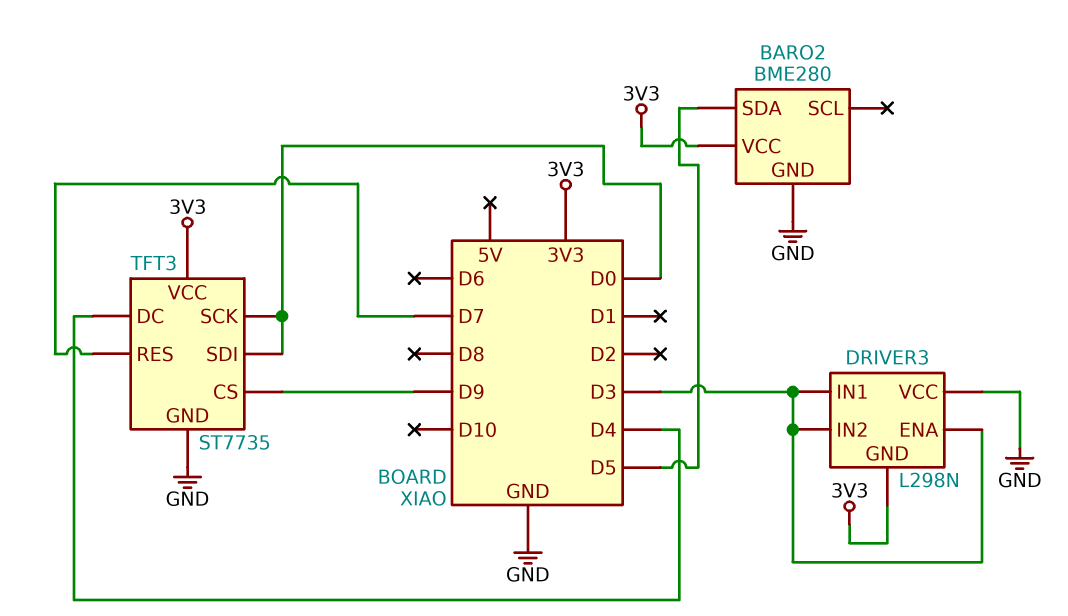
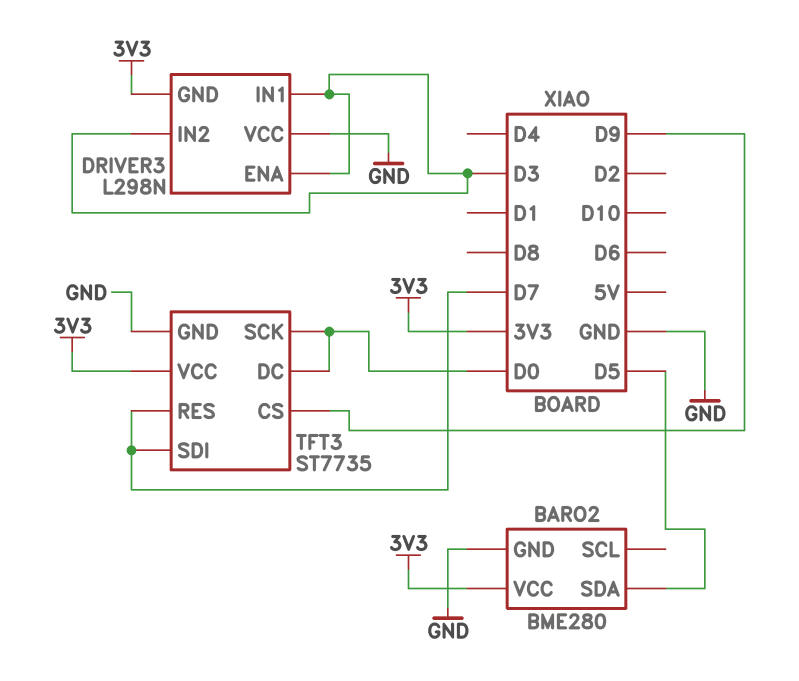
TFT3 pin DC: D4 -> D0
TFT3 pin SDI: D0 -> D7

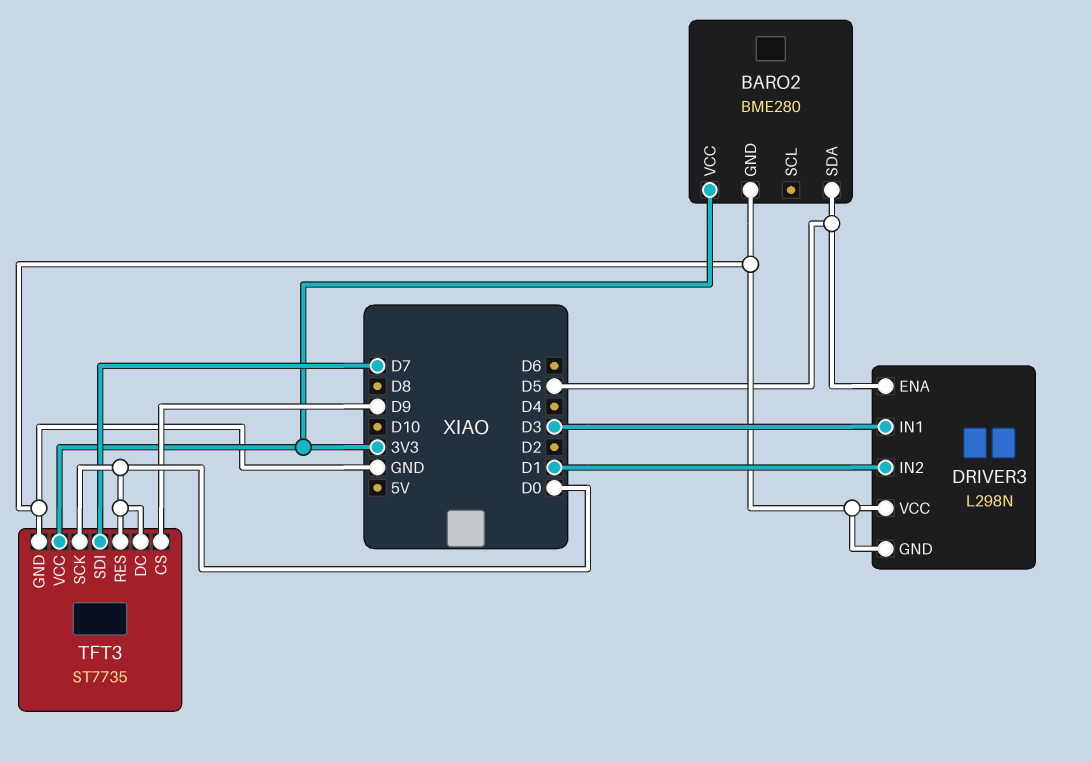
DRIVER3 pin ENA: D3 -> D5
DRIVER3 pin GND: 3V3 -> GND
DRIVER3 pin IN2: D3 -> D1
TFT3 pin RES: D7 -> D0

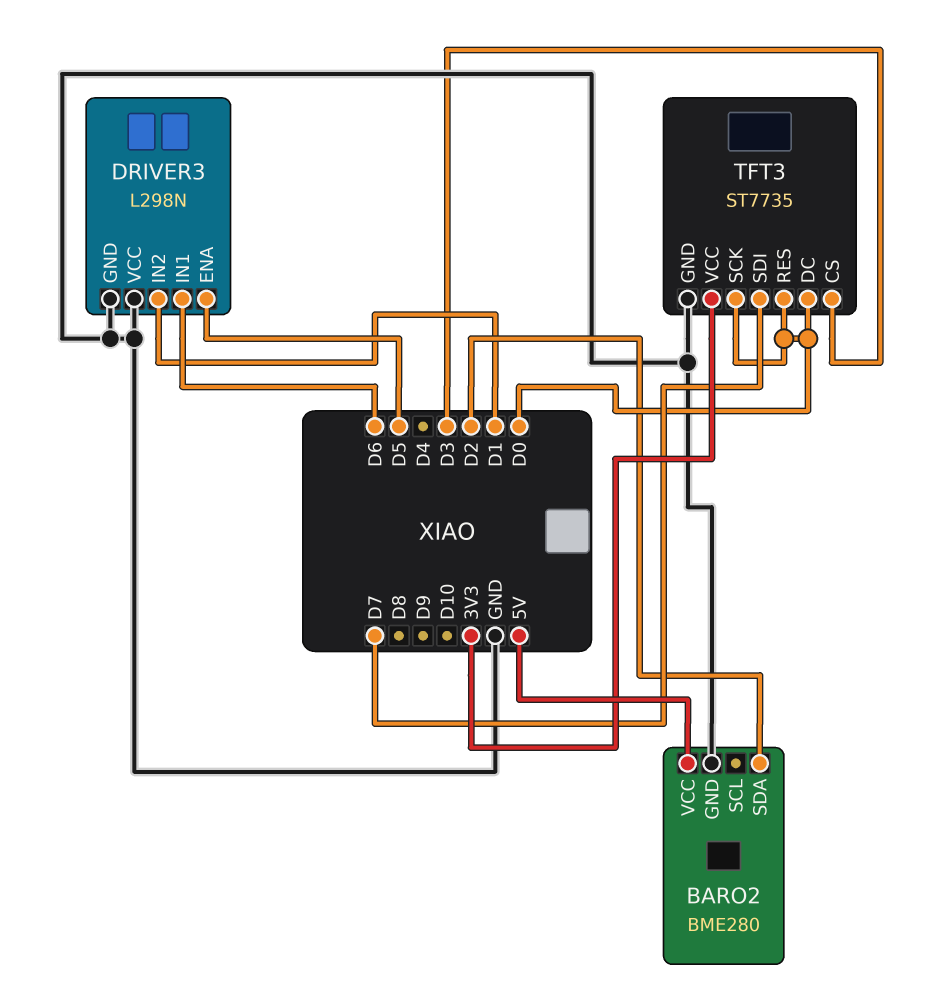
BARO2 pin SDA: D5 -> D2
BARO2 pin VCC: 3V3 -> 5V
DRIVER3 pin IN1: D3 -> D6
TFT3 pin CS: D9 -> D3

